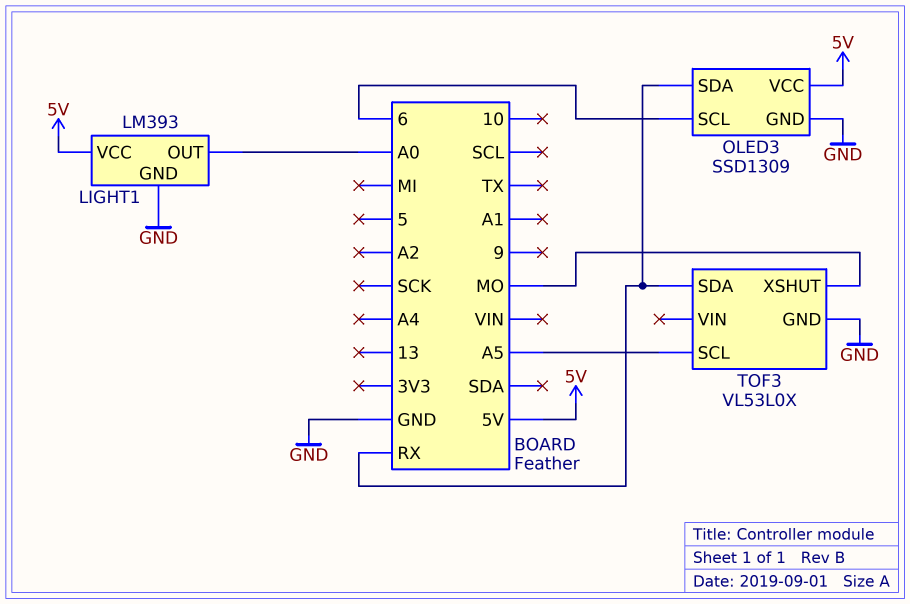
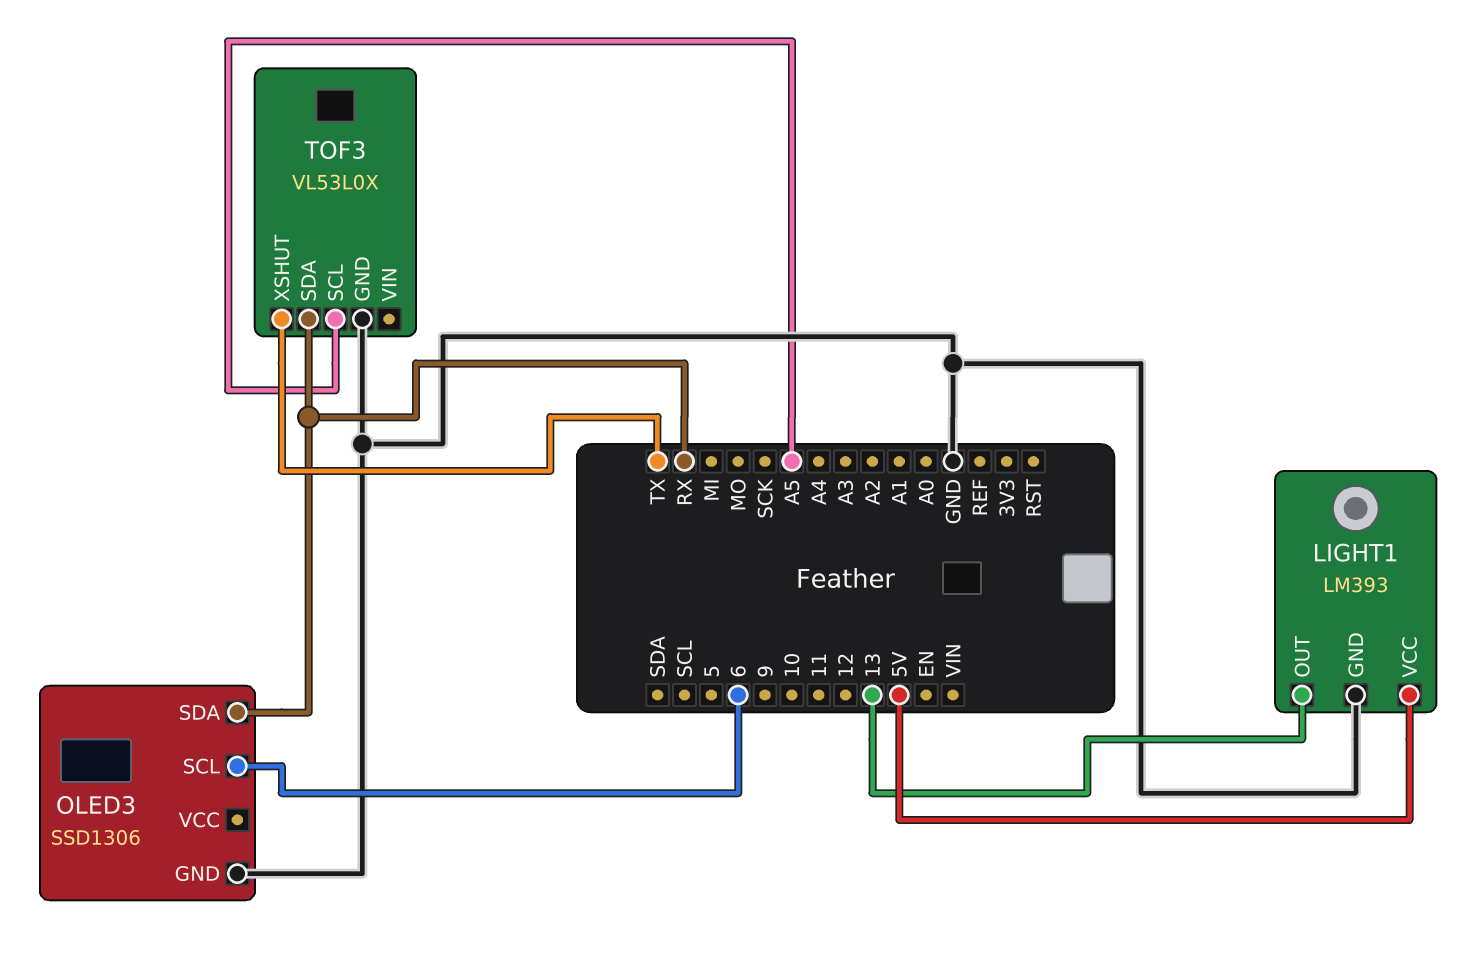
LIGHT1 pin OUT: A0 -> 13
OLED3: SSD1309 -> SSD1306
OLED3 pin VCC: 5V -> none
TOF3 pin XSHUT: MO -> TX

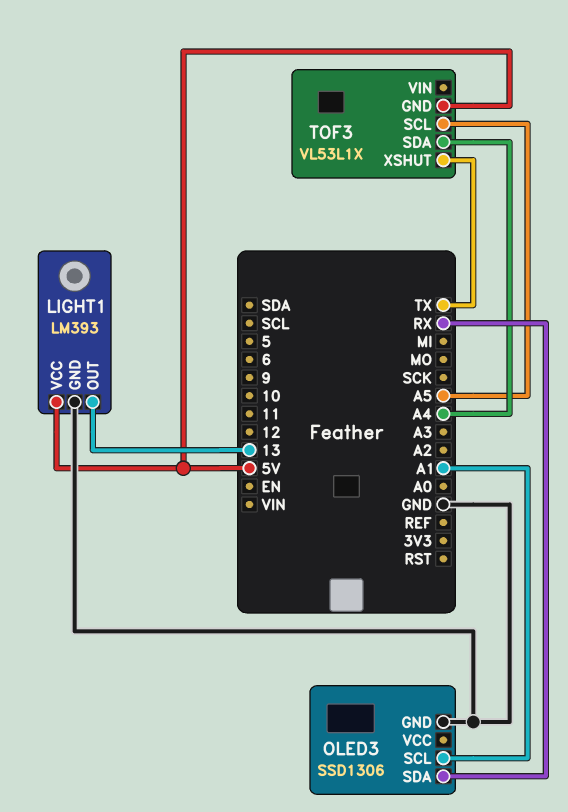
OLED3 pin SCL: 6 -> A1
TOF3: VL53L0X -> VL53L1X
TOF3 pin GND: GND -> 5V
TOF3 pin SDA: RX -> A4

